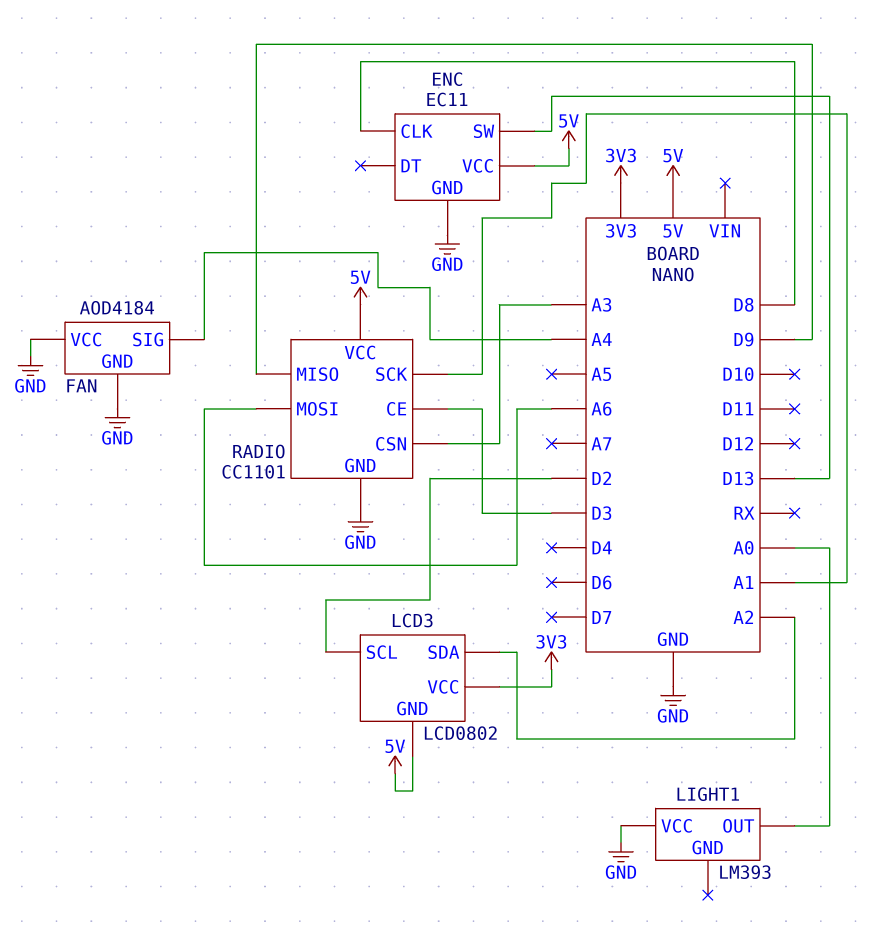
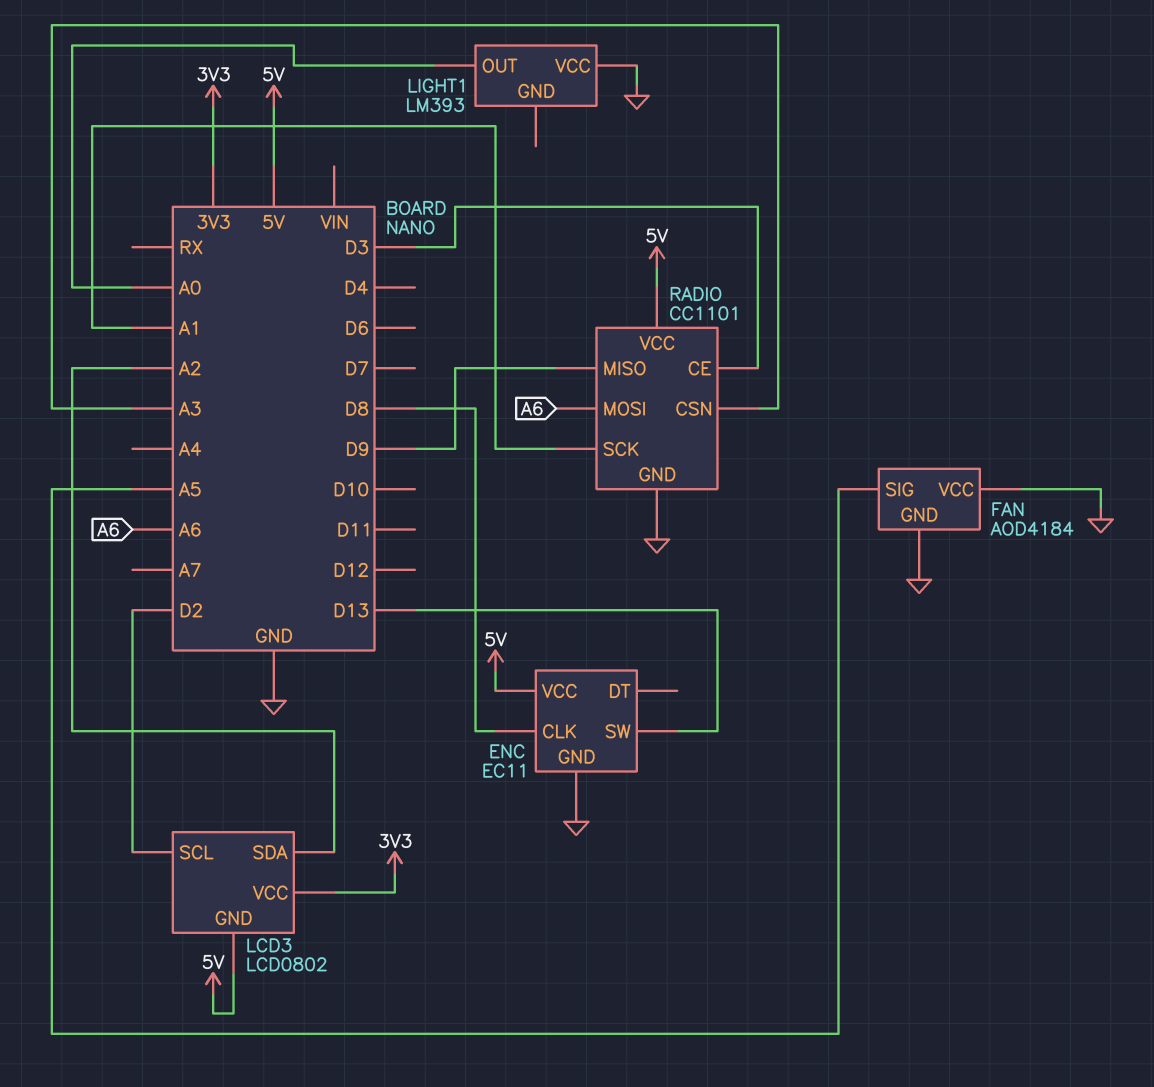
FAN pin SIG: A4 -> A5

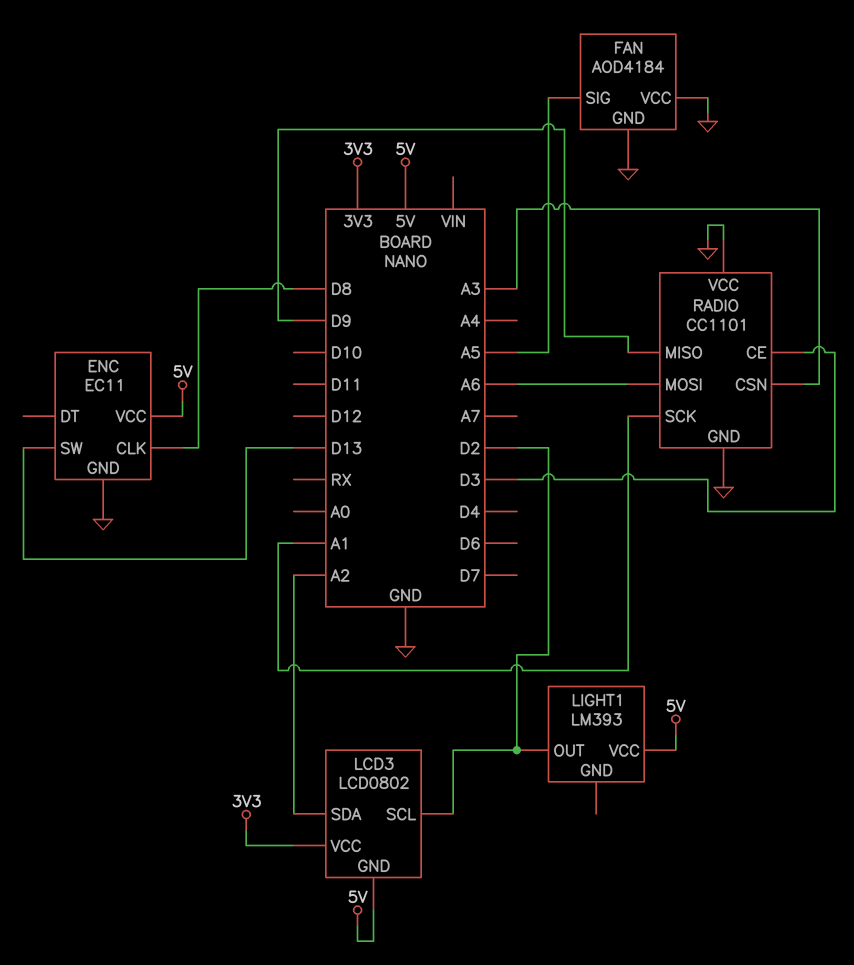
LIGHT1 pin OUT: A0 -> D2
LIGHT1 pin VCC: GND -> 5V
RADIO pin VCC: 5V -> GND

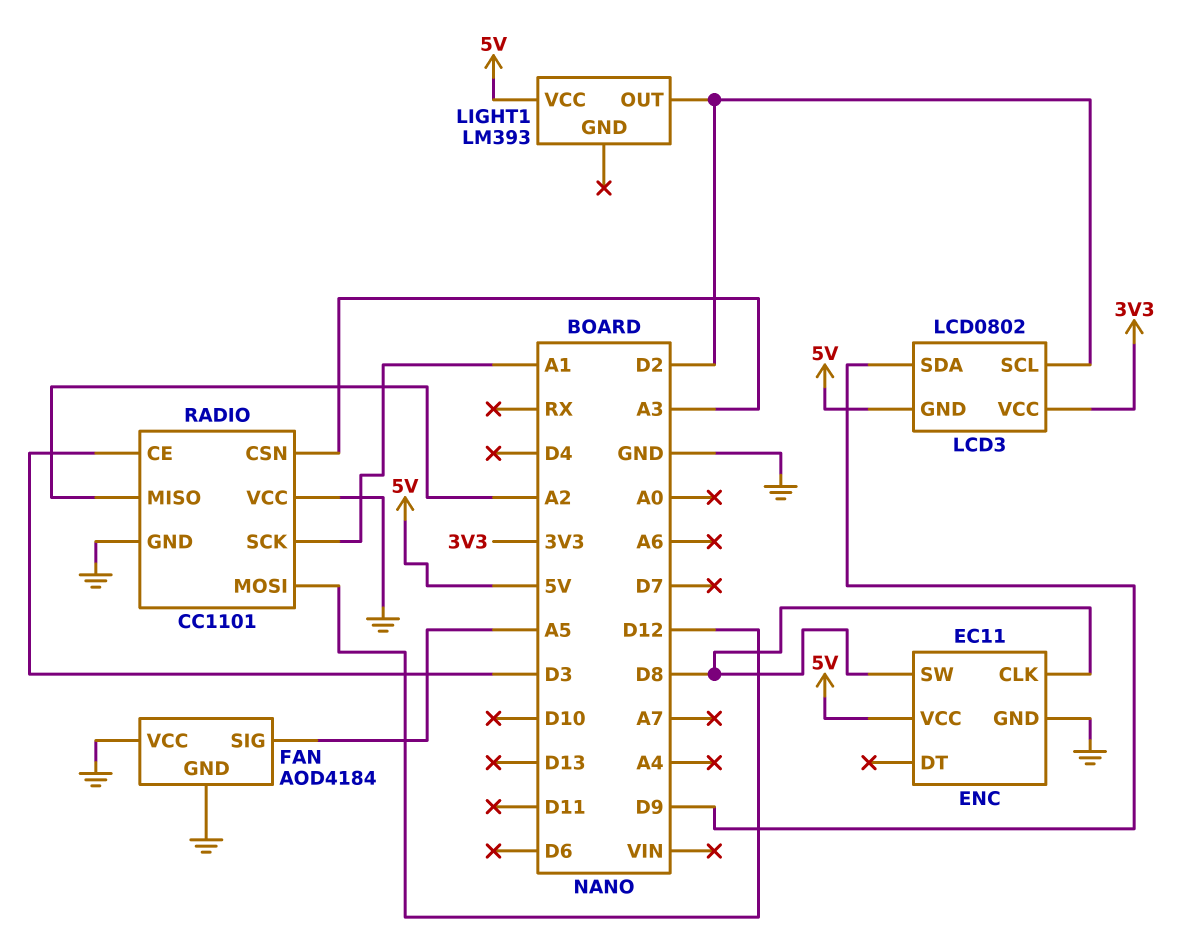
ENC pin SW: D13 -> D8
LCD3 pin SDA: A2 -> D9
RADIO pin MISO: D9 -> A2
RADIO pin MOSI: A6 -> D12

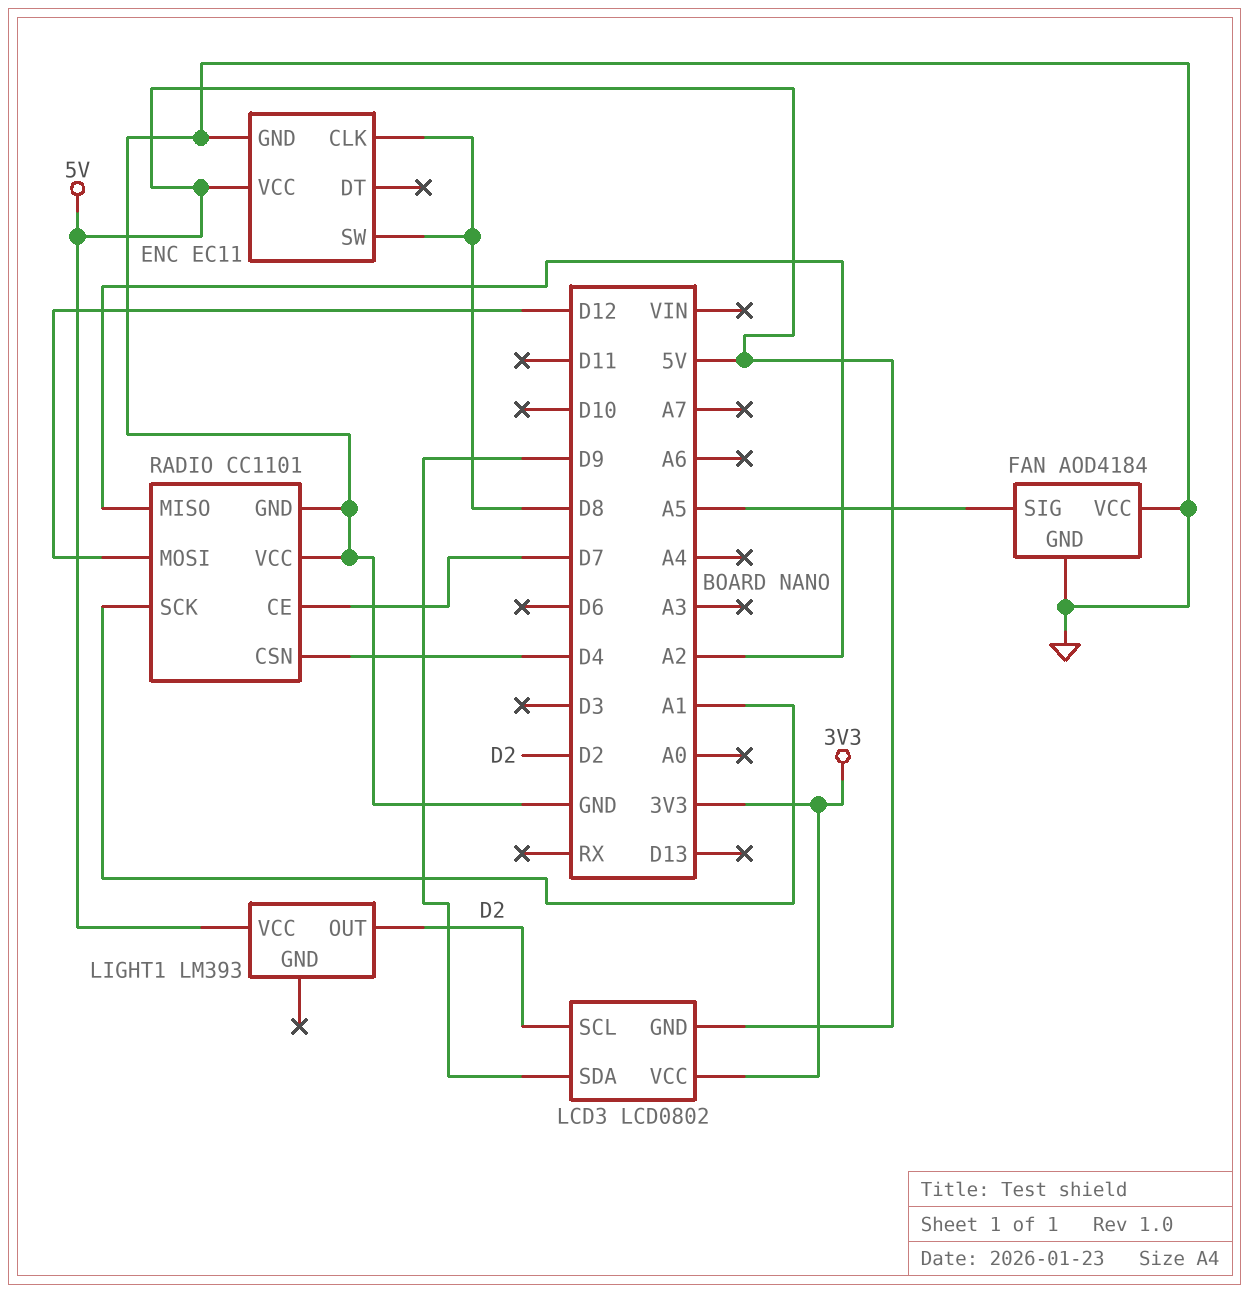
RADIO pin CE: D3 -> D7
RADIO pin CSN: A3 -> D4

